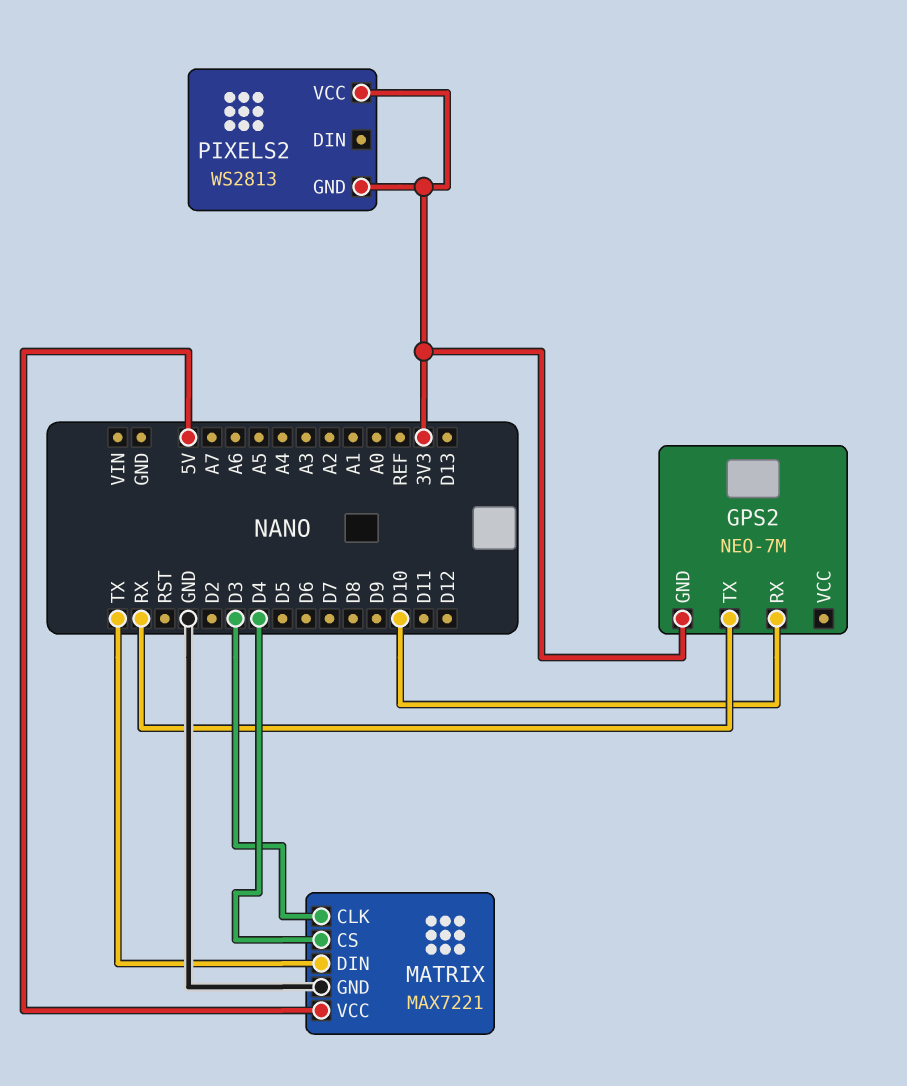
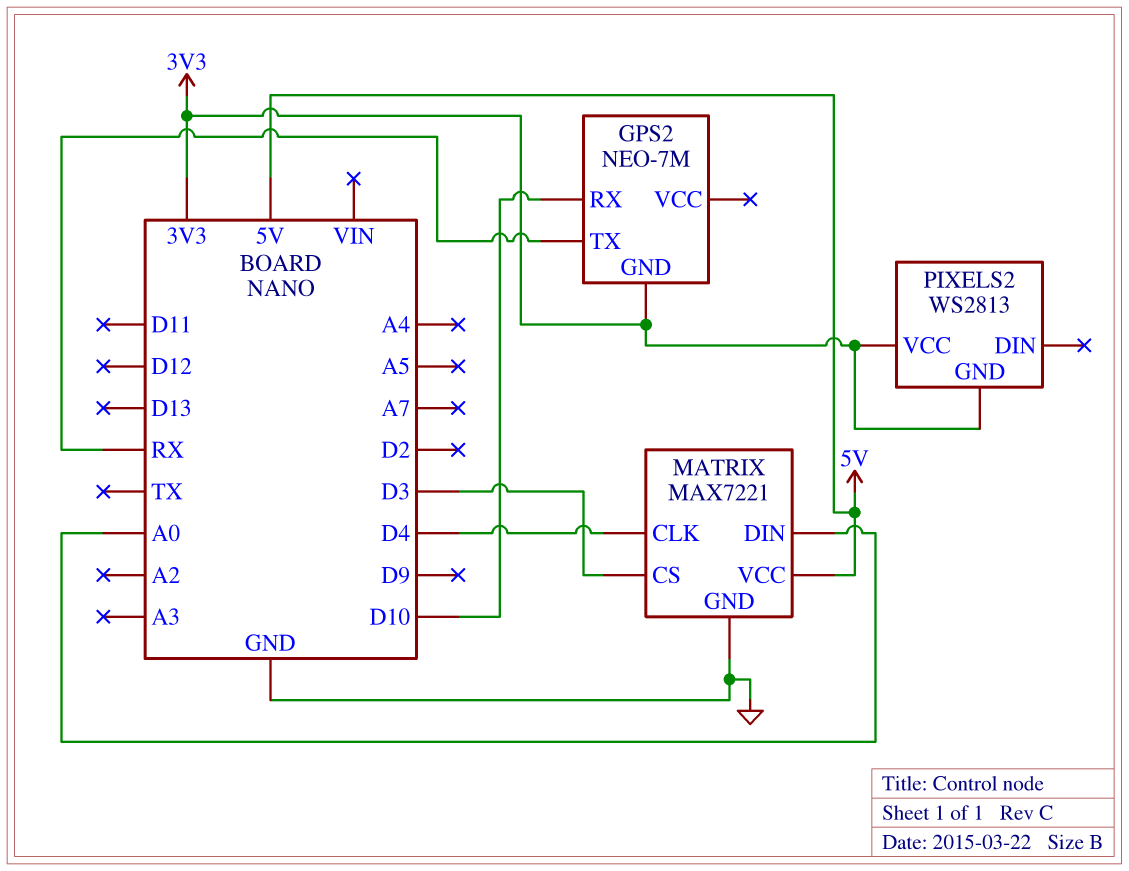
MATRIX pin CLK: D3 -> D4
MATRIX pin CS: D4 -> D3
MATRIX pin DIN: TX -> A0

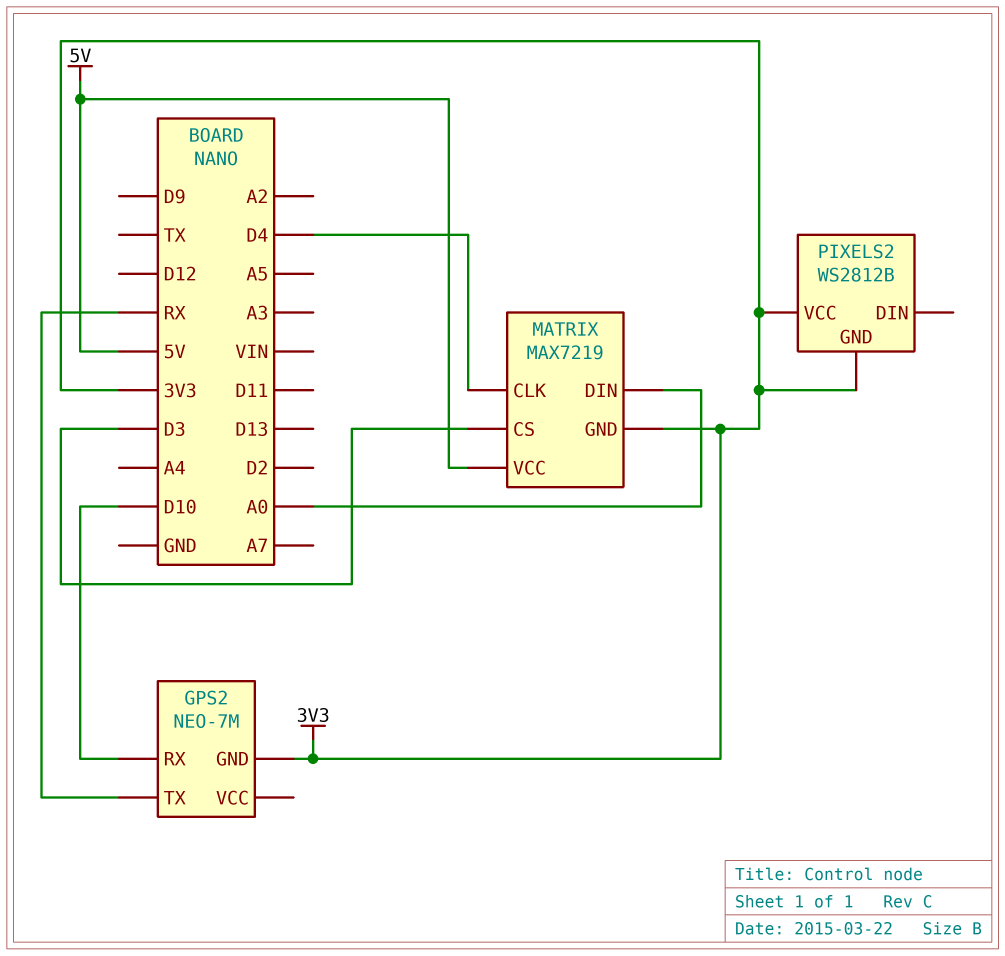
MATRIX: MAX7221 -> MAX7219
MATRIX pin GND: GND -> 3V3
PIXELS2: WS2813 -> WS2812B

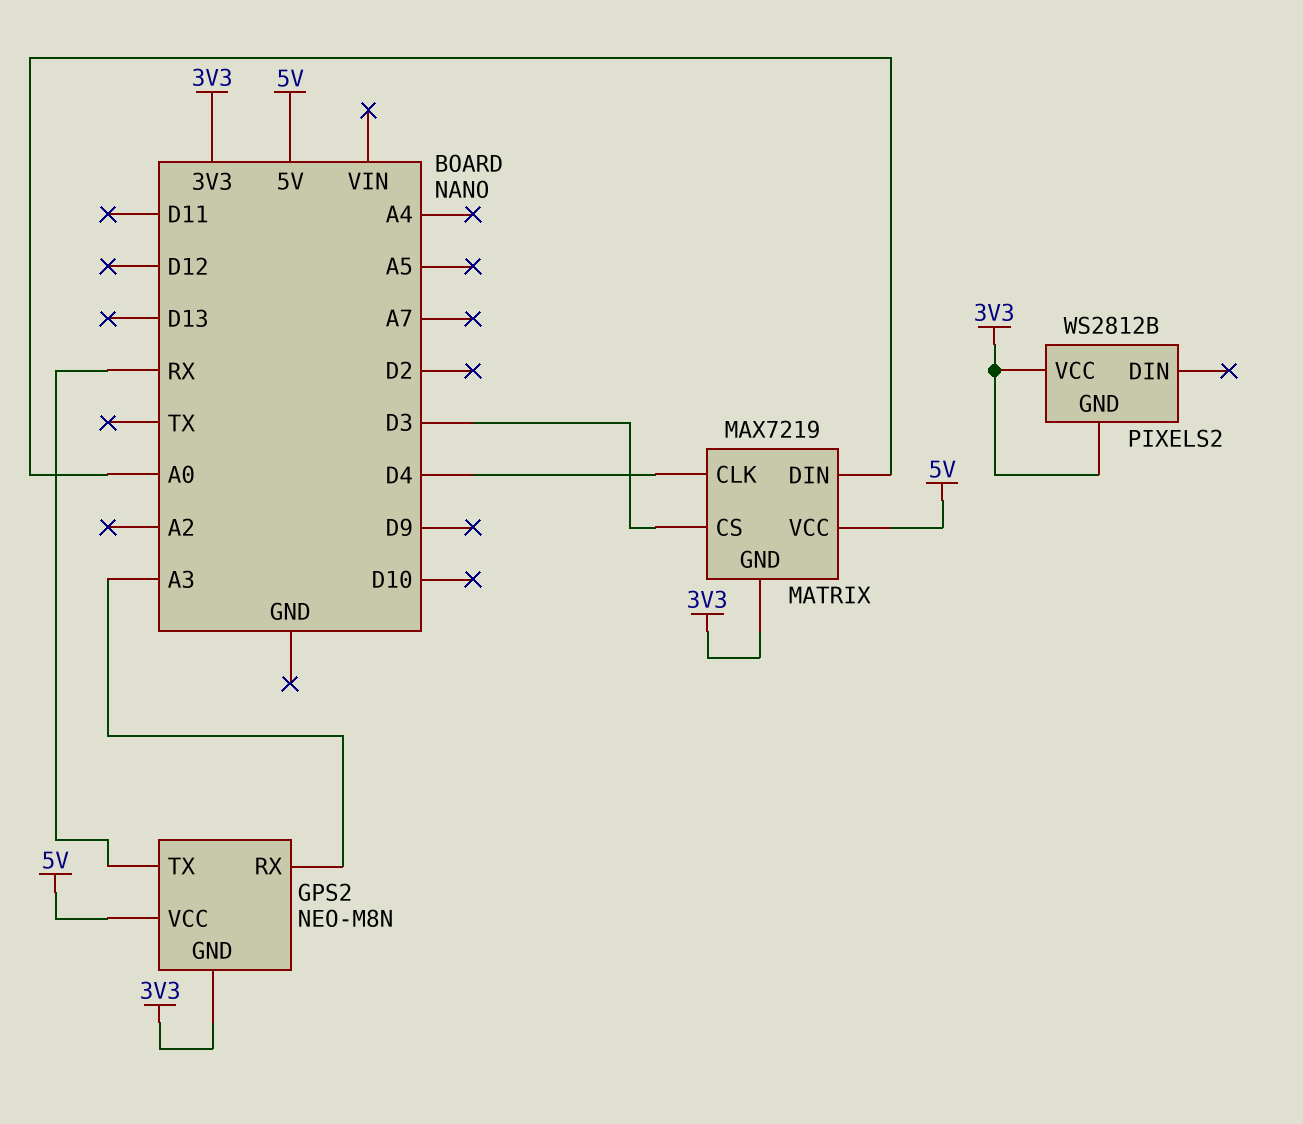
GPS2: NEO-7M -> NEO-M8N
GPS2 pin RX: D10 -> A3
GPS2 pin VCC: none -> 5V

